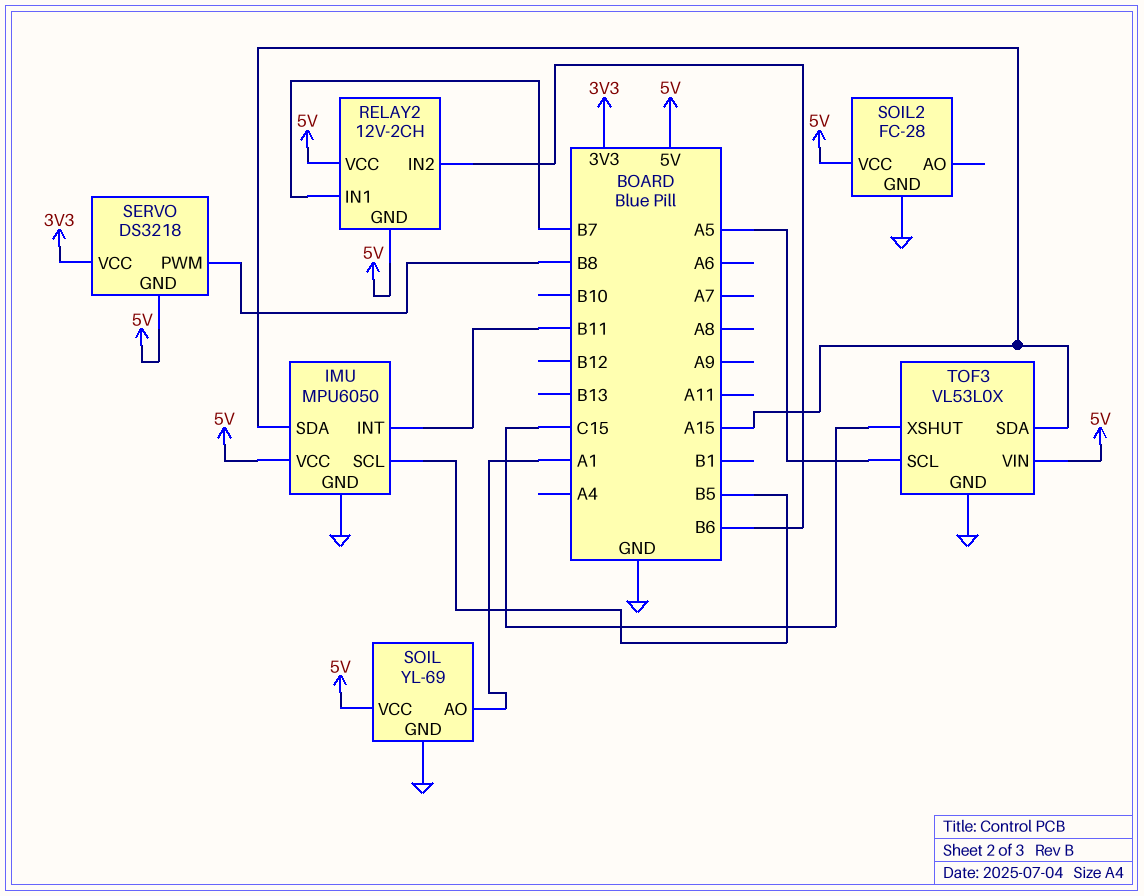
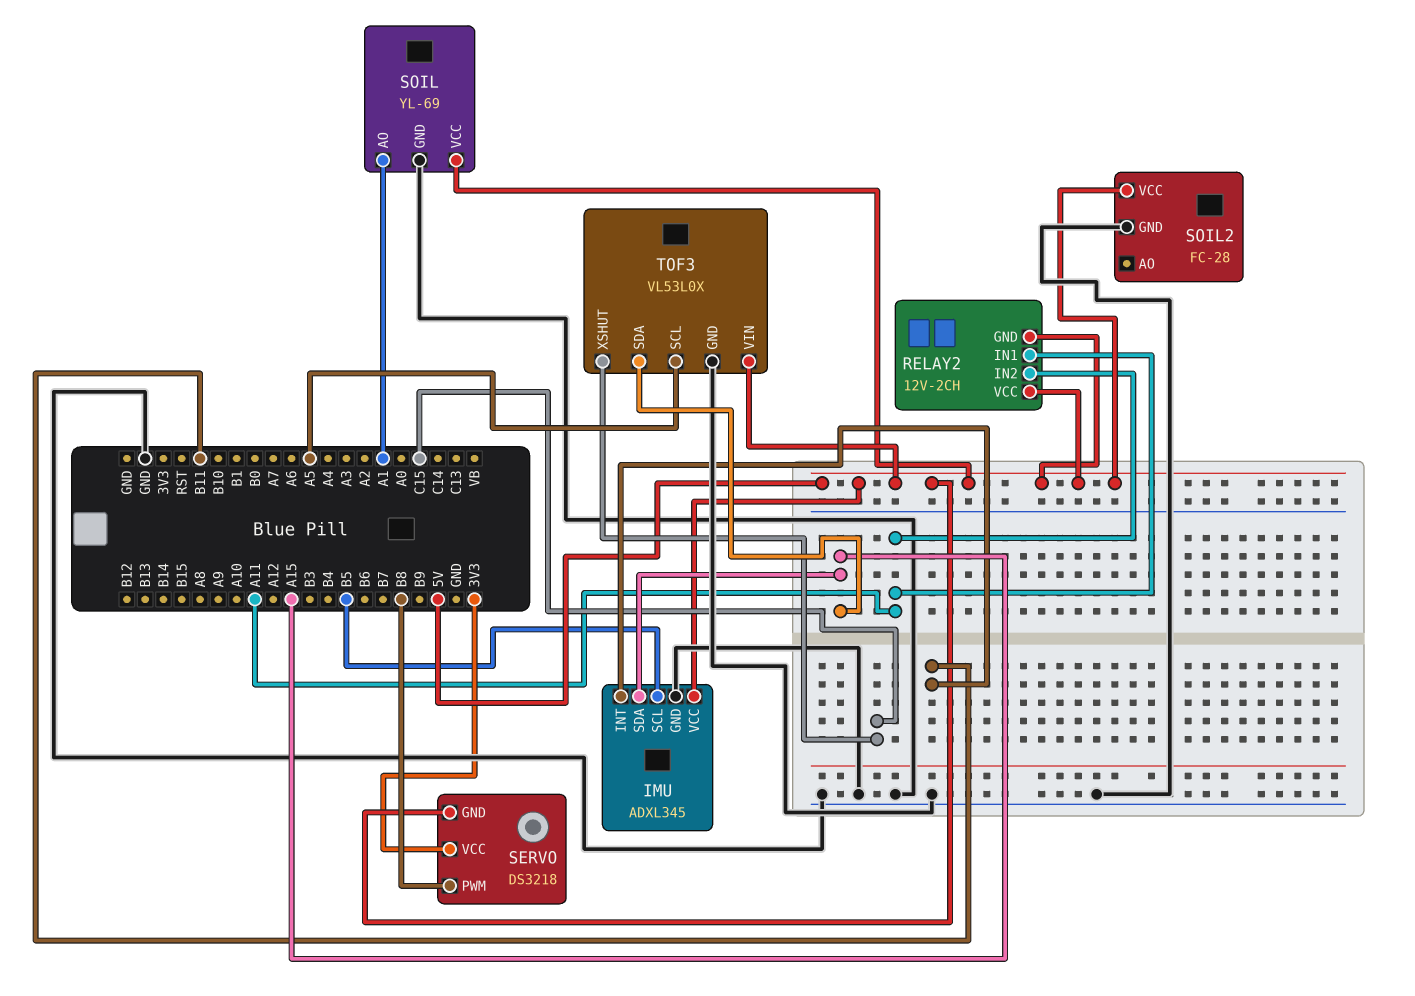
IMU: MPU6050 -> ADXL345
RELAY2 pin IN1: B7 -> A11
RELAY2 pin IN2: B6 -> A11

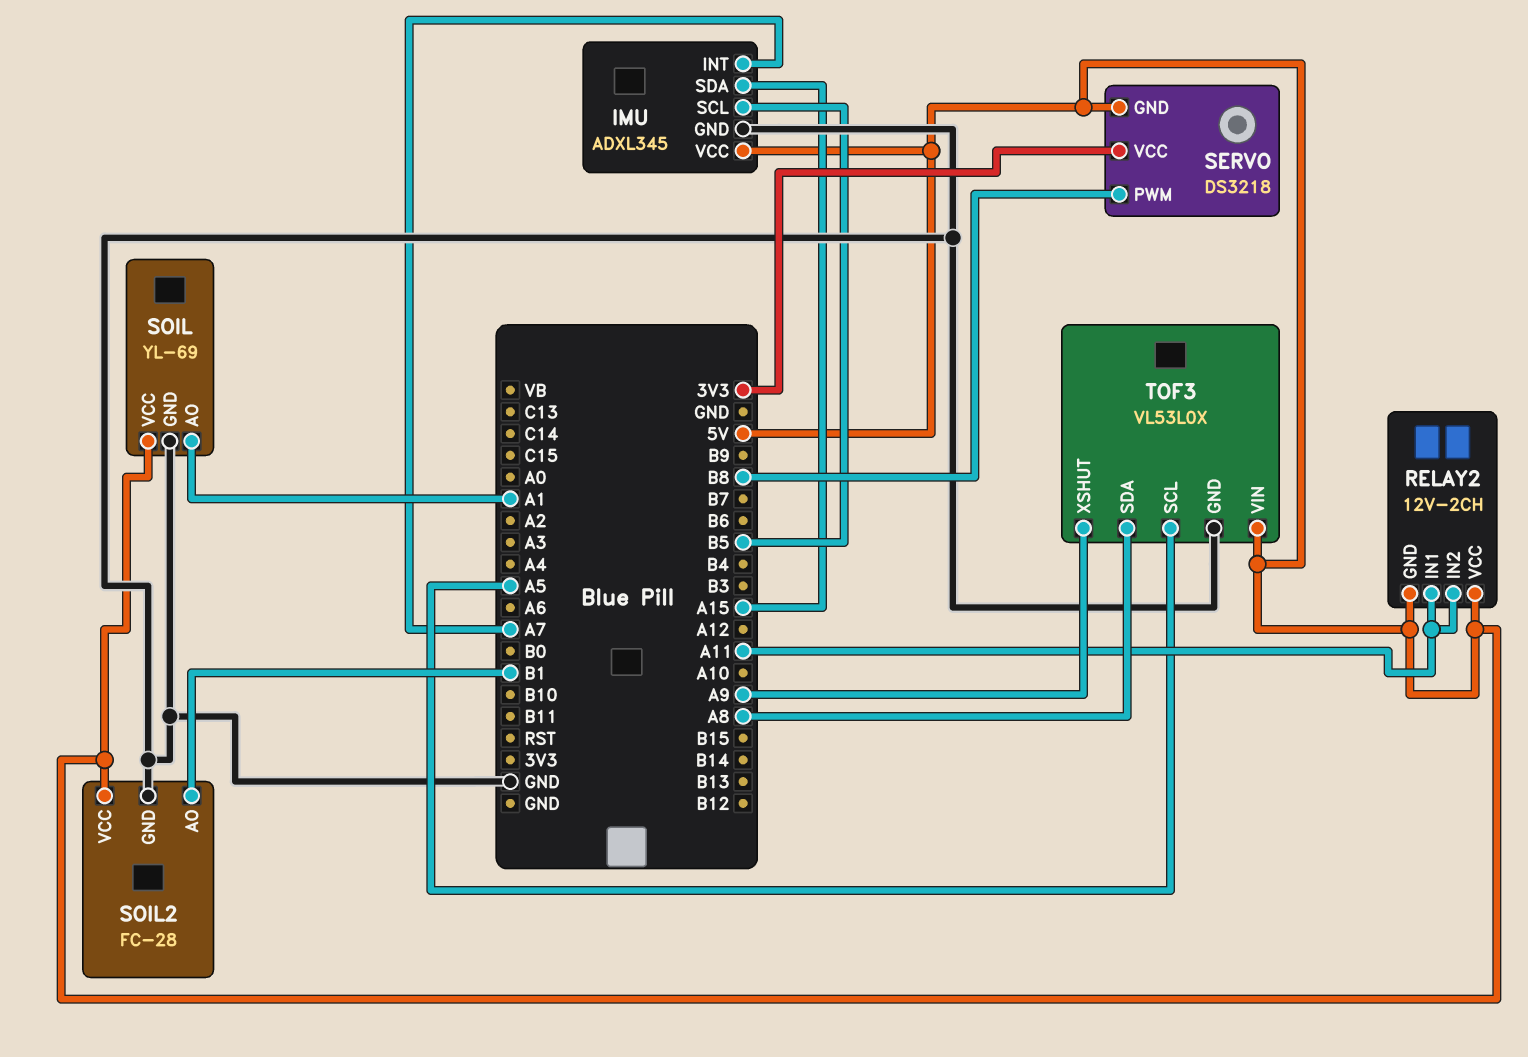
IMU pin INT: B11 -> A7
SOIL2 pin AO: none -> B1
TOF3 pin SDA: A15 -> A8
TOF3 pin XSHUT: C15 -> A9

